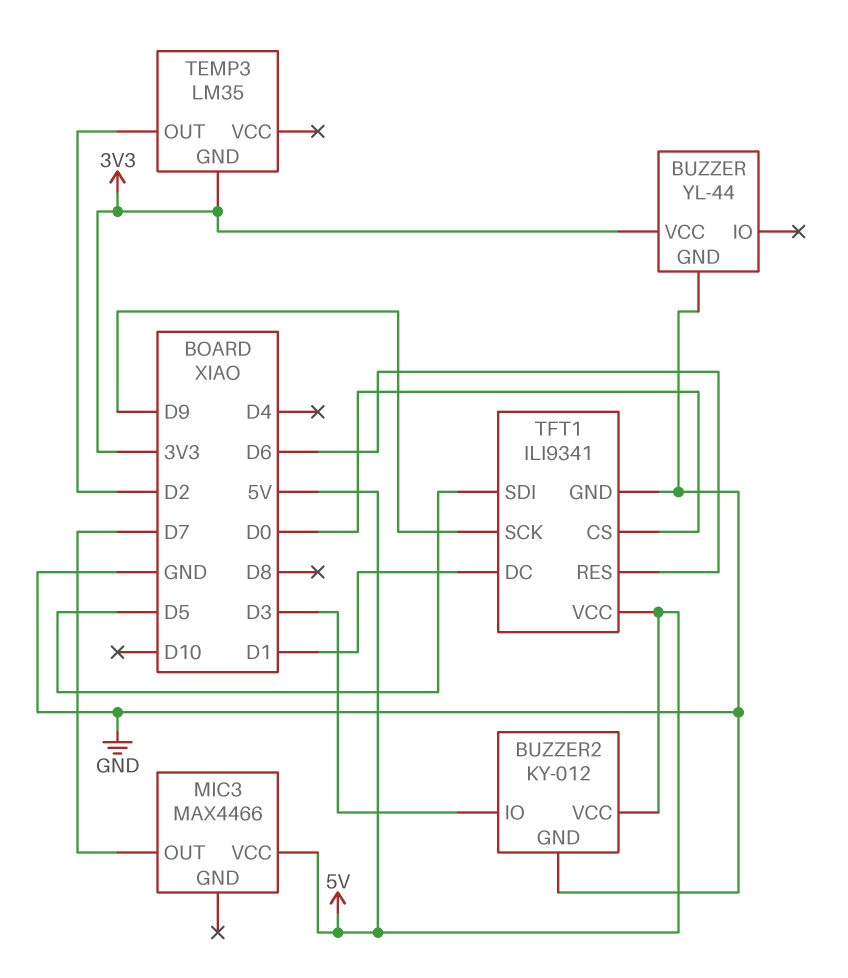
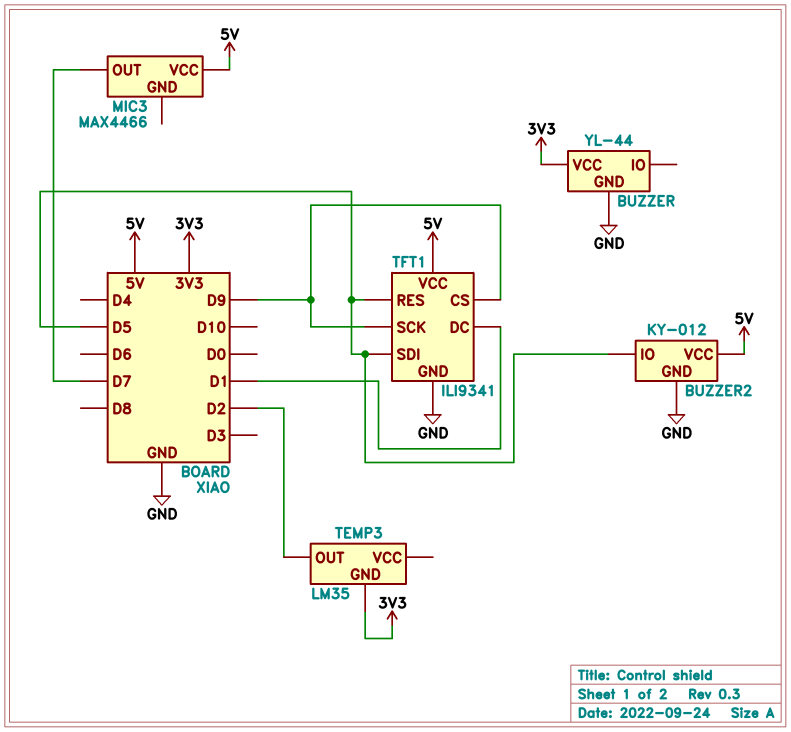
BUZZER2 pin IO: D3 -> D5
TFT1 pin CS: D0 -> D9
TFT1 pin RES: D6 -> D5

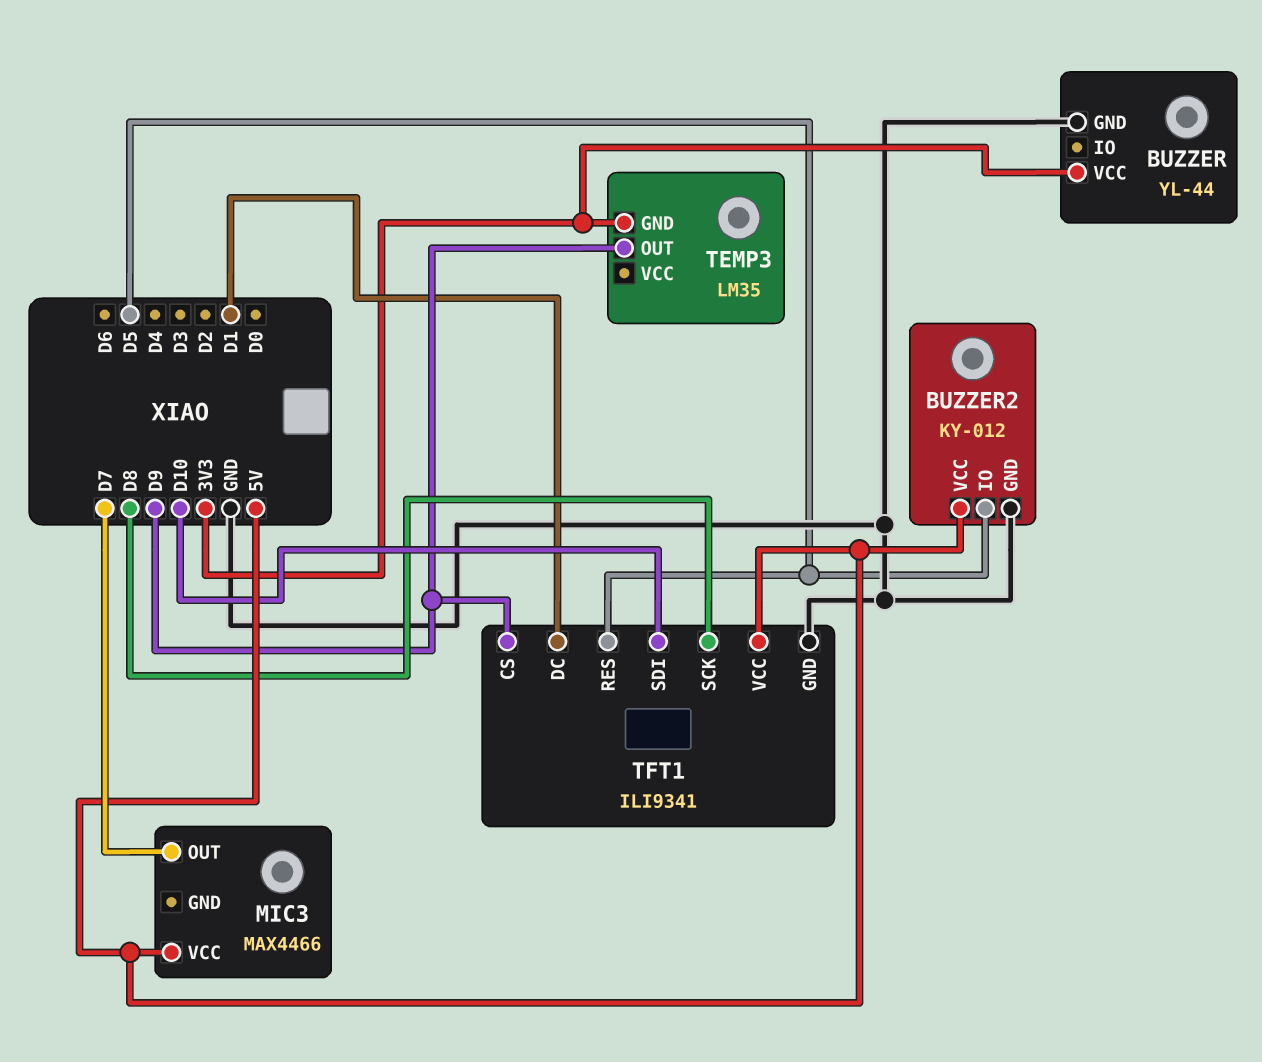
TEMP3 pin OUT: D2 -> D9
TFT1 pin SCK: D9 -> D8
TFT1 pin SDI: D5 -> D10

